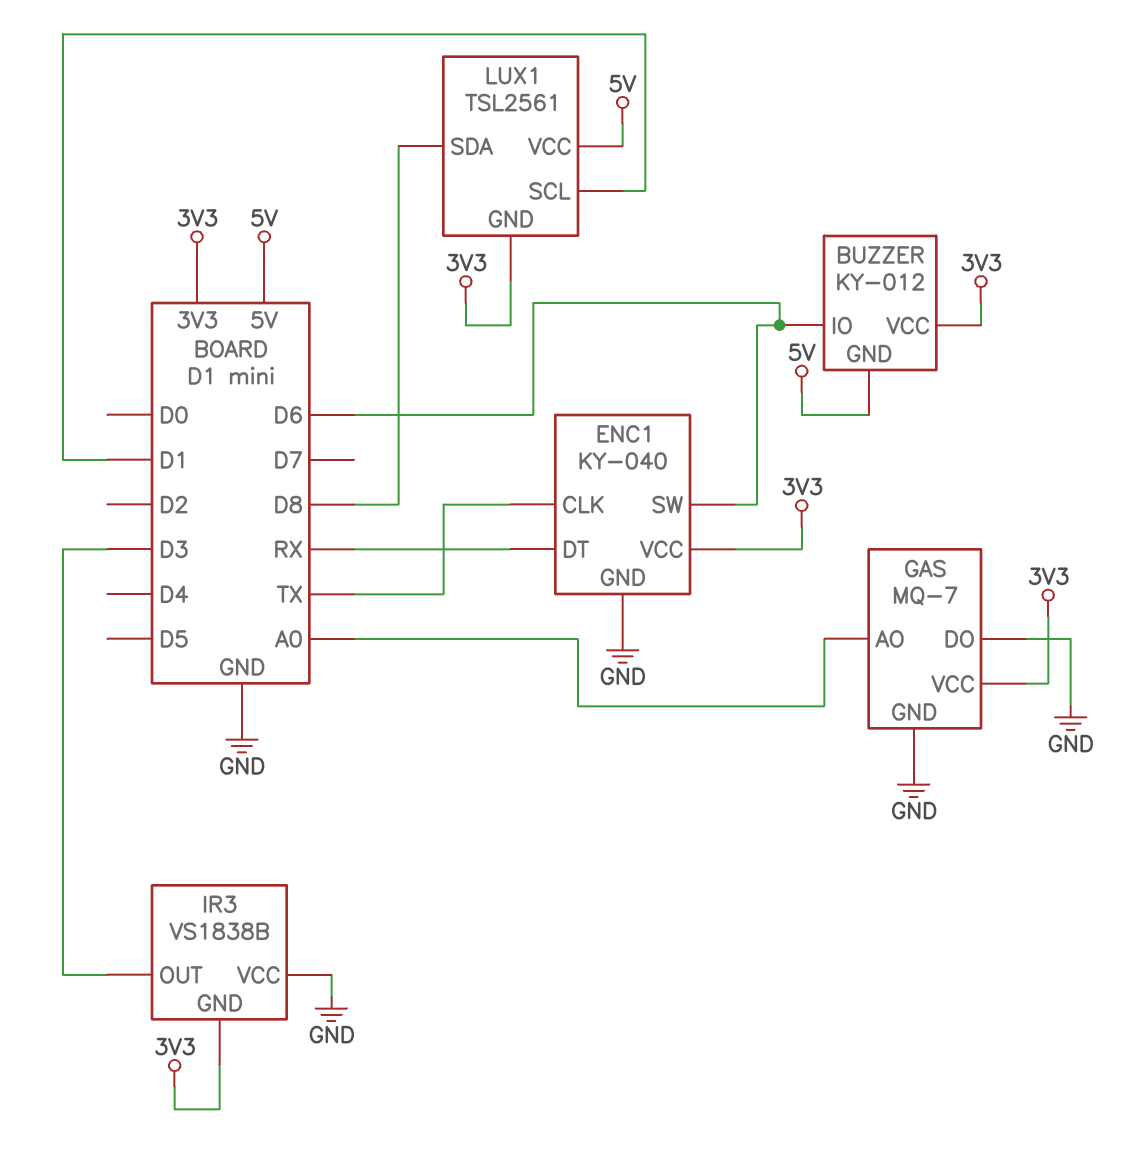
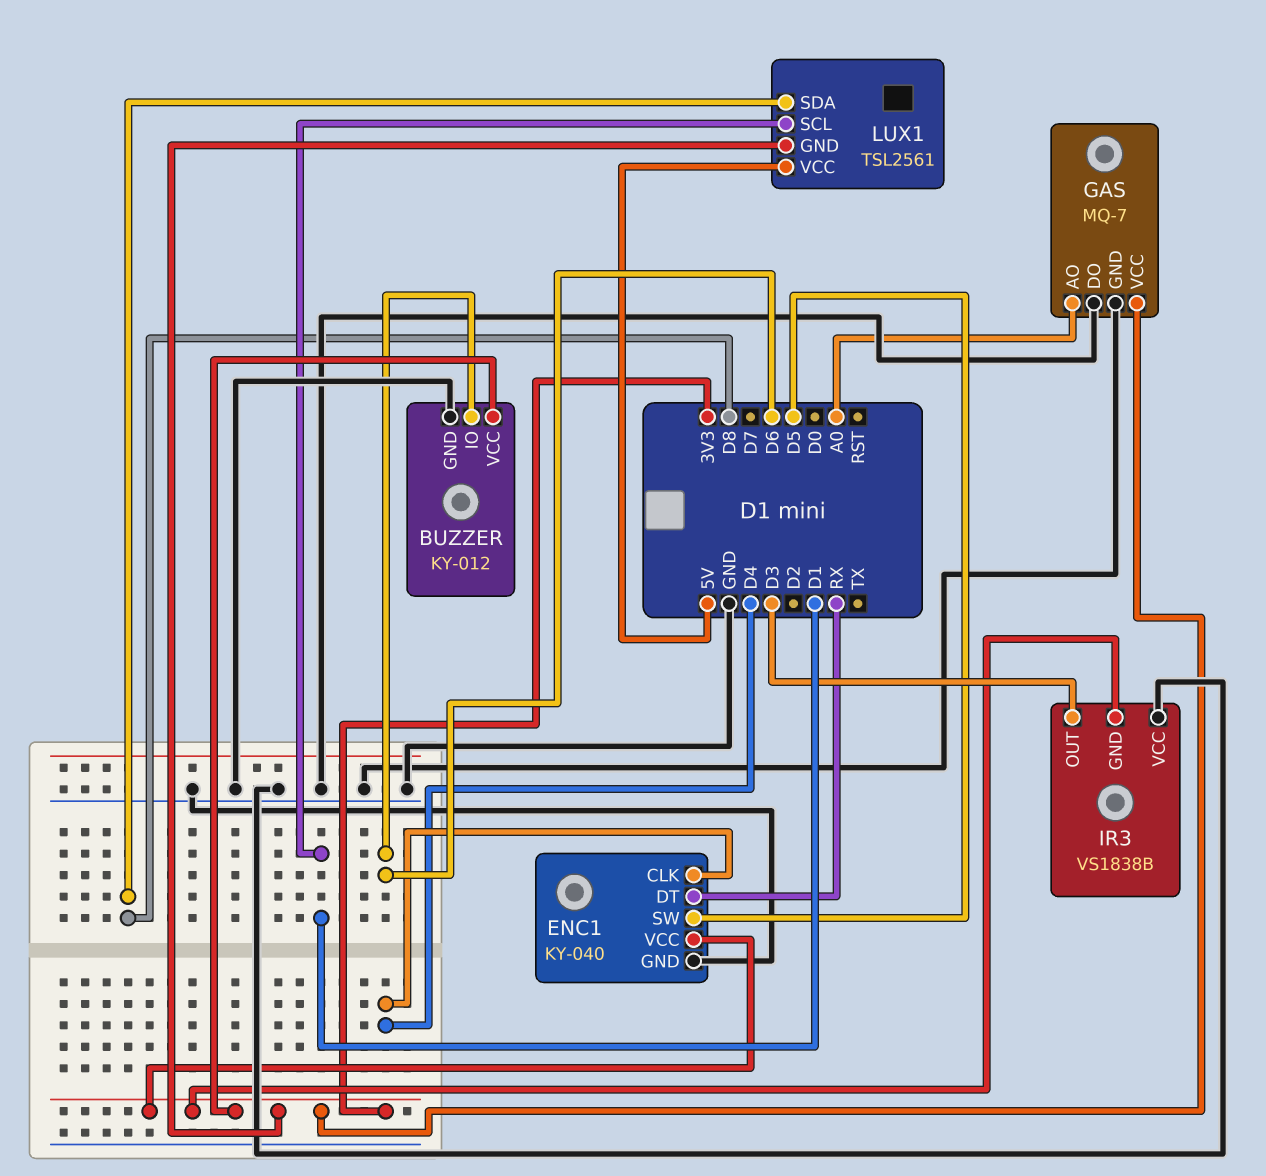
BUZZER pin GND: 5V -> GND
ENC1 pin CLK: TX -> D4
ENC1 pin SW: D6 -> D5

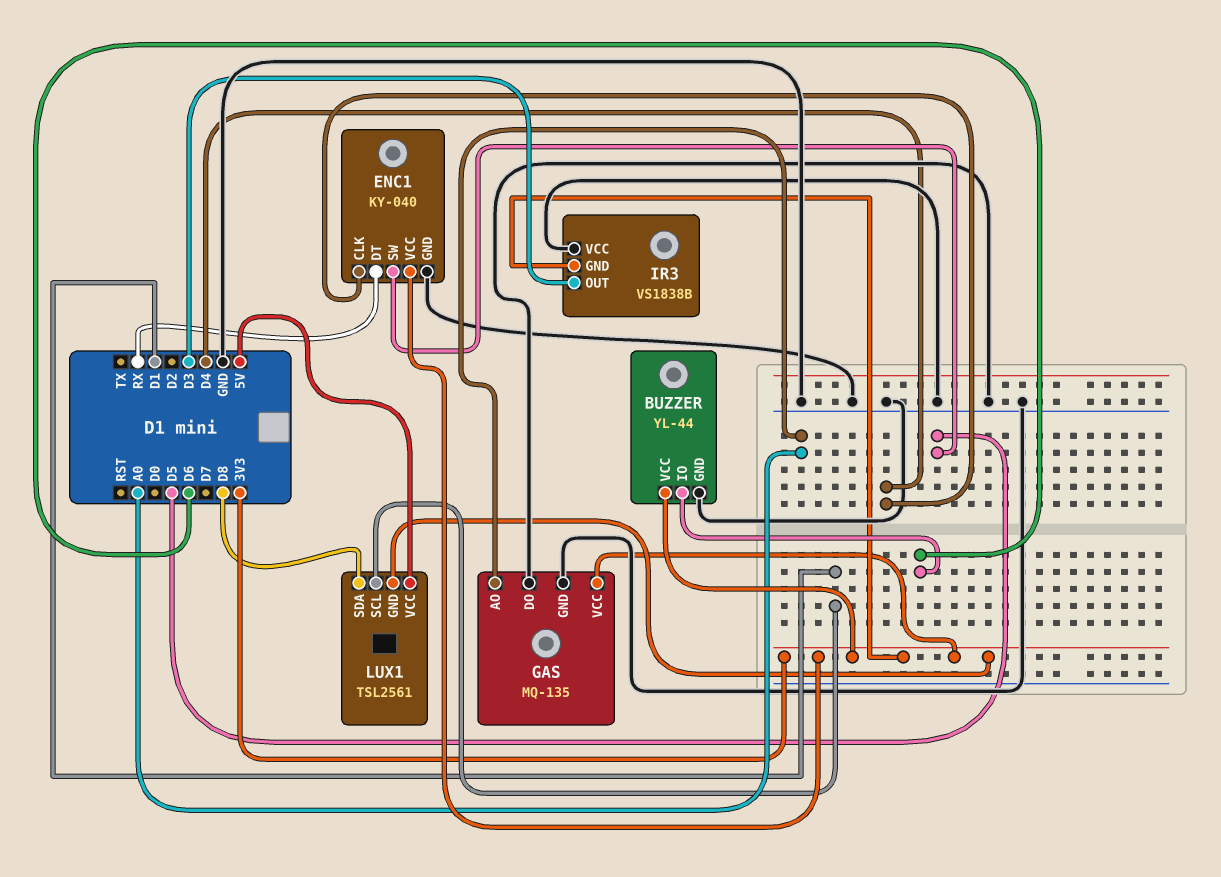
BUZZER: KY-012 -> YL-44
GAS: MQ-7 -> MQ-135

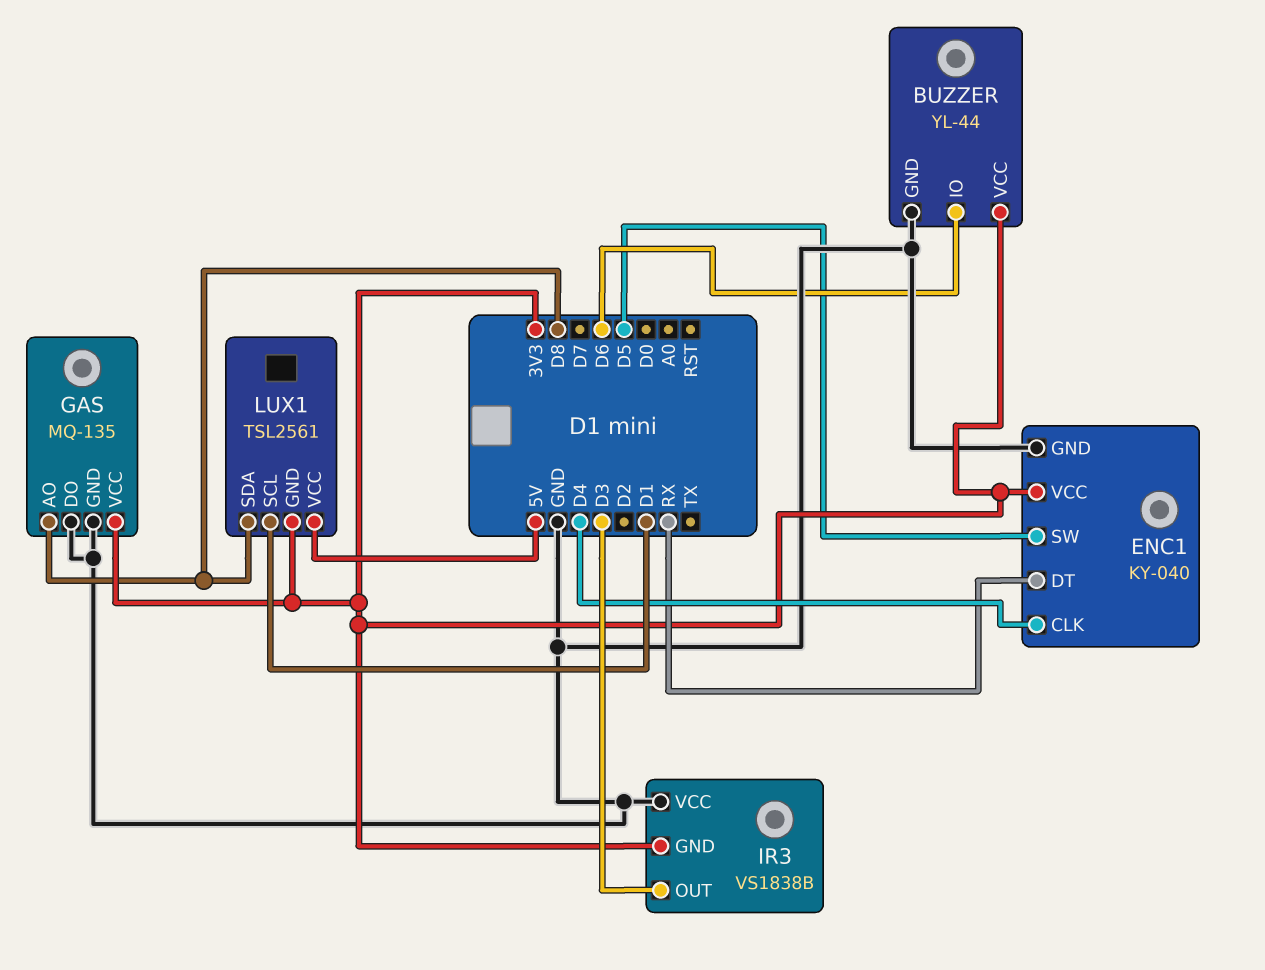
GAS pin AO: A0 -> D8

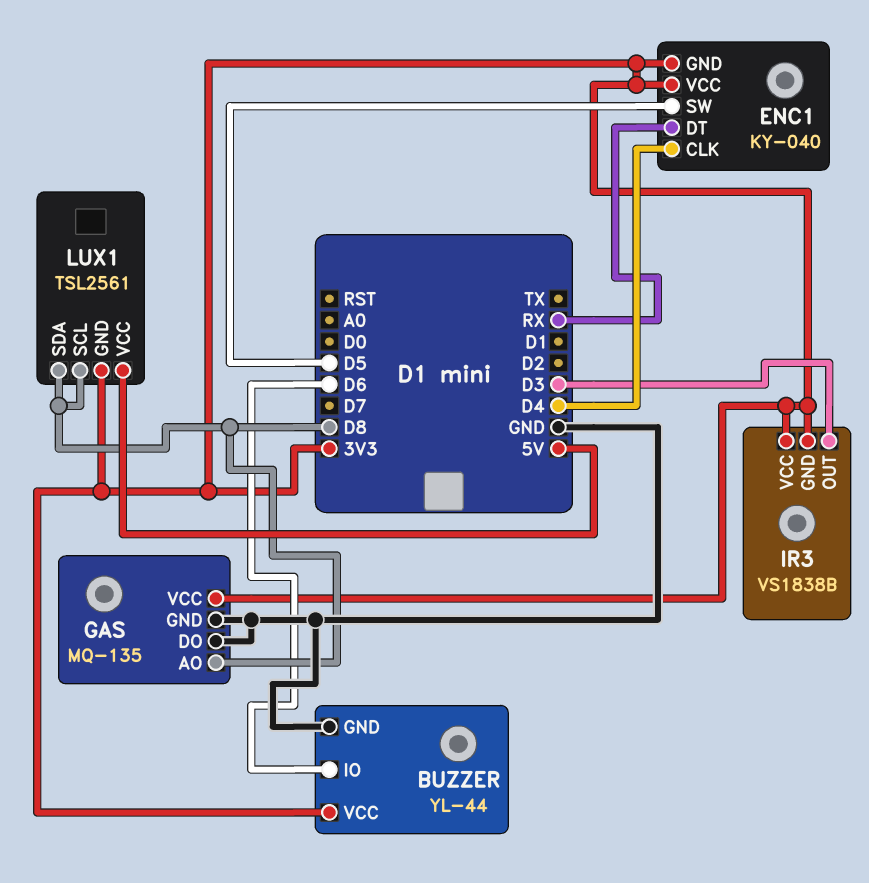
ENC1 pin GND: GND -> 3V3
IR3 pin VCC: GND -> 3V3
LUX1 pin SCL: D1 -> D8

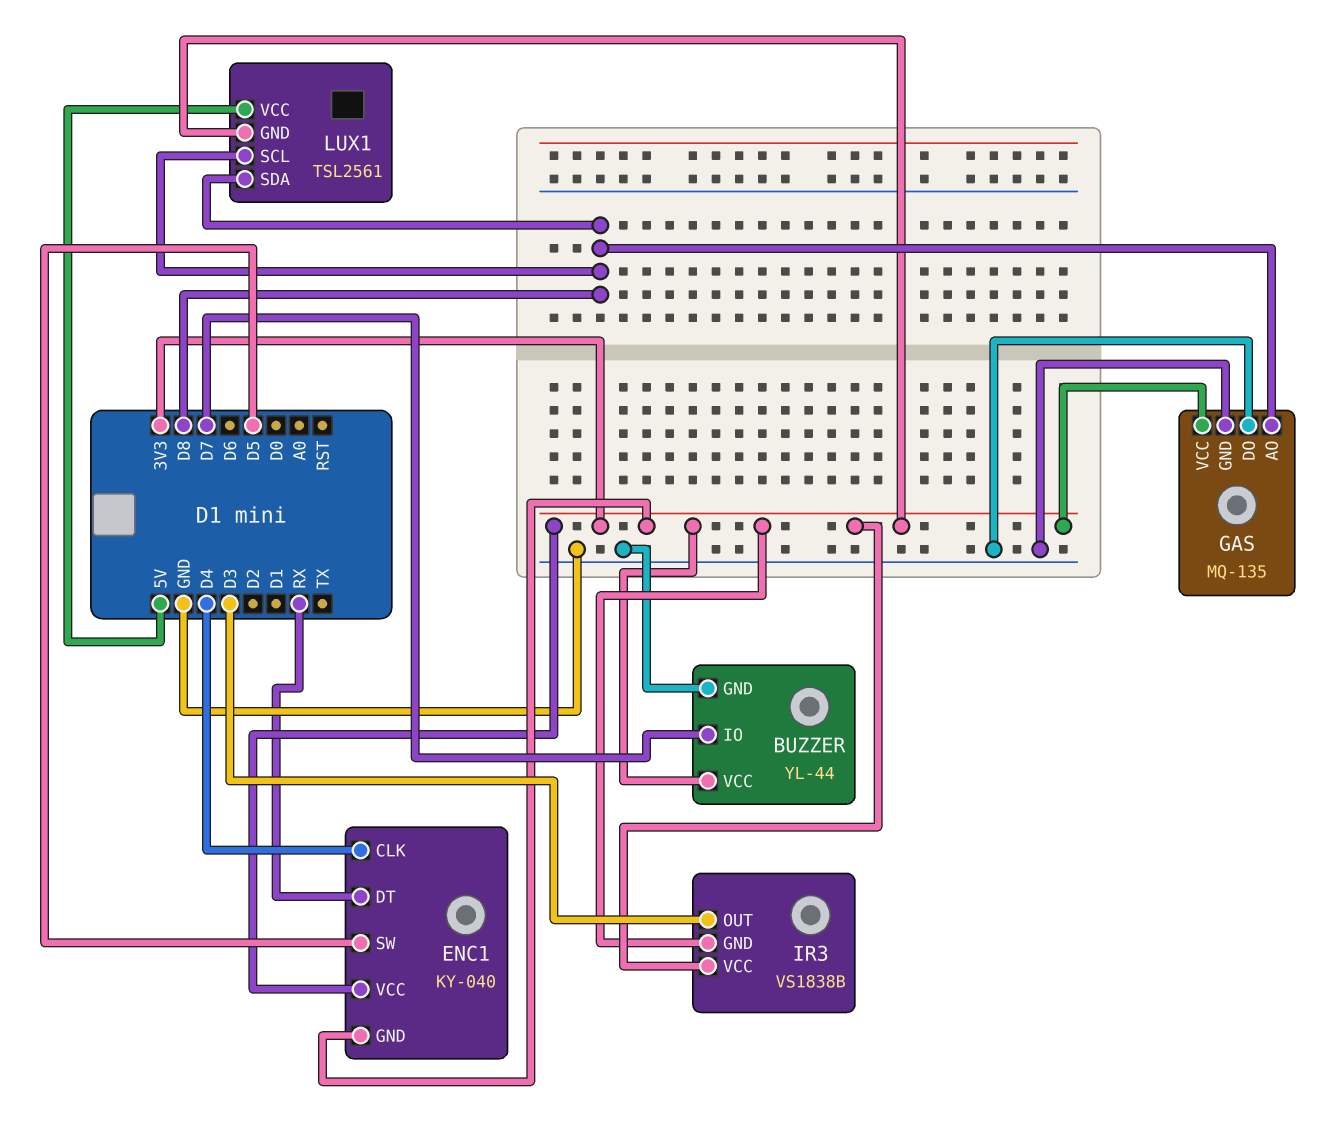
BUZZER pin IO: D6 -> D7

